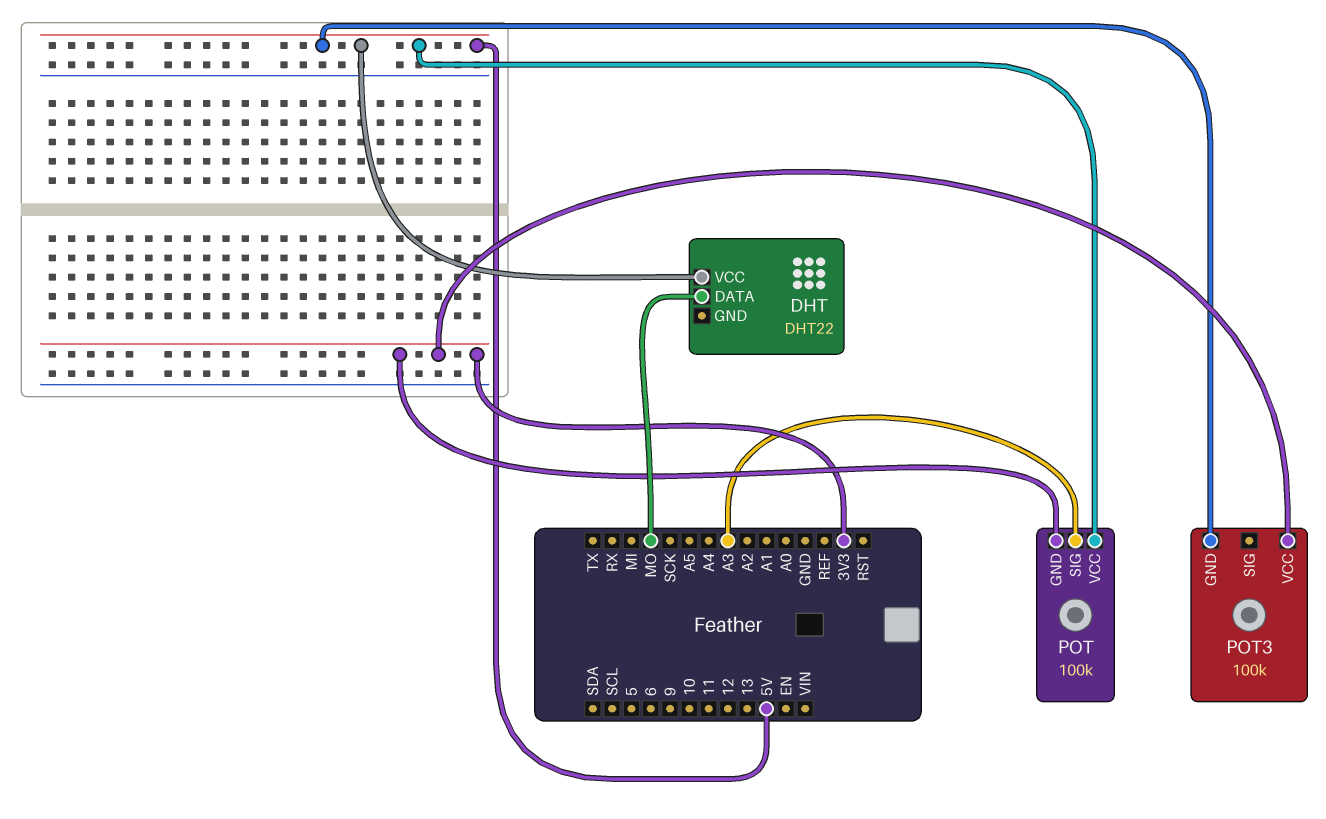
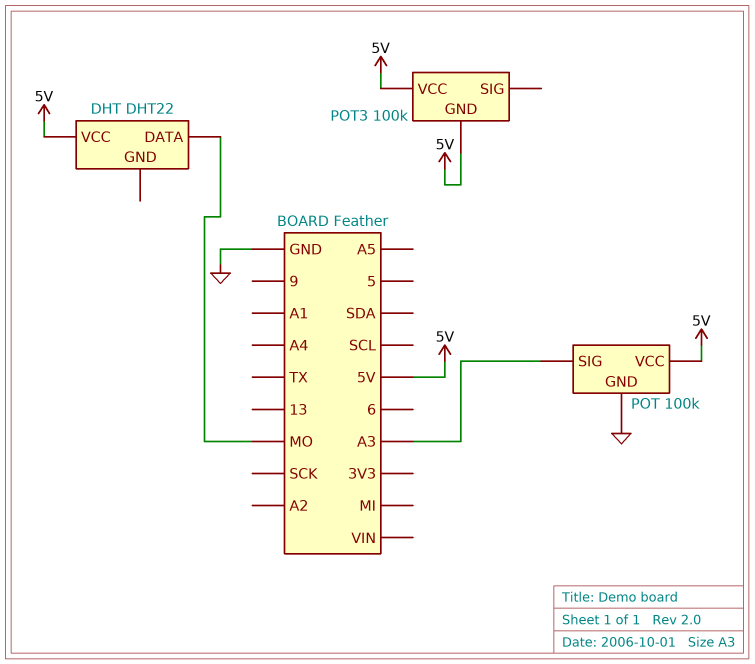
POT pin GND: 3V3 -> GND
POT3 pin VCC: 3V3 -> 5V

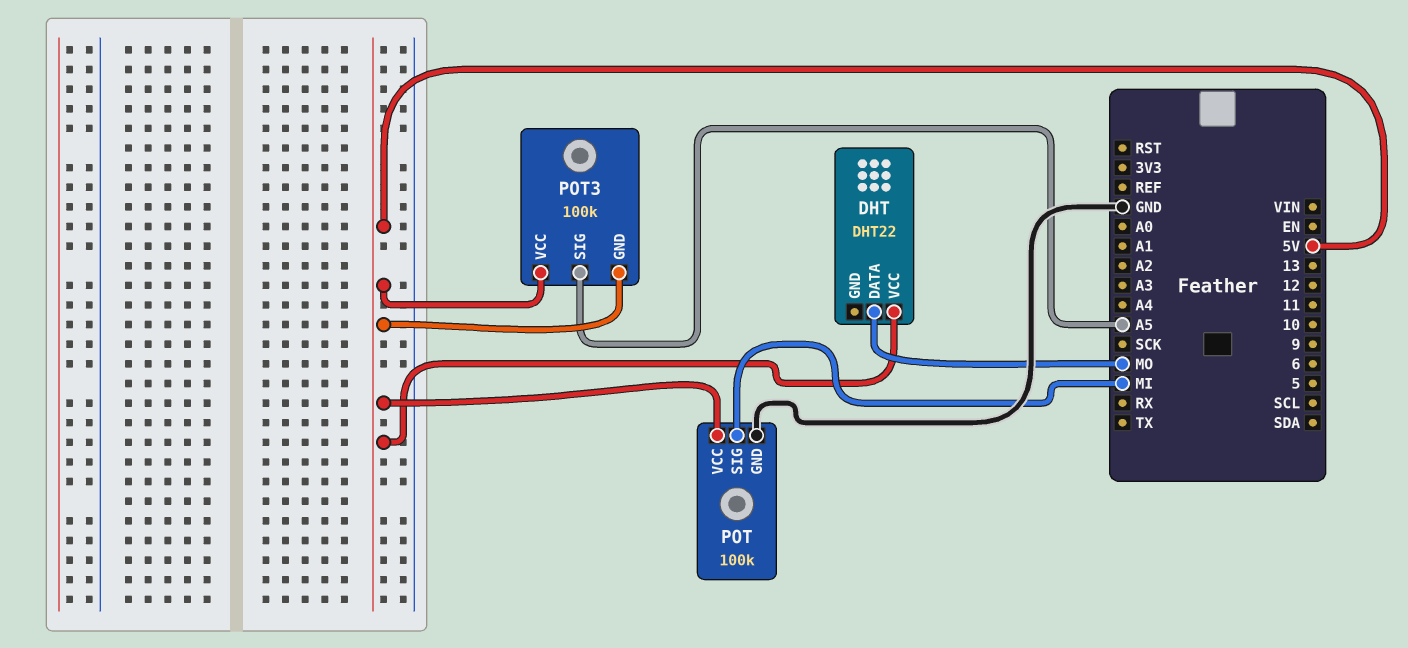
POT pin SIG: A3 -> MI
POT3 pin SIG: none -> A5

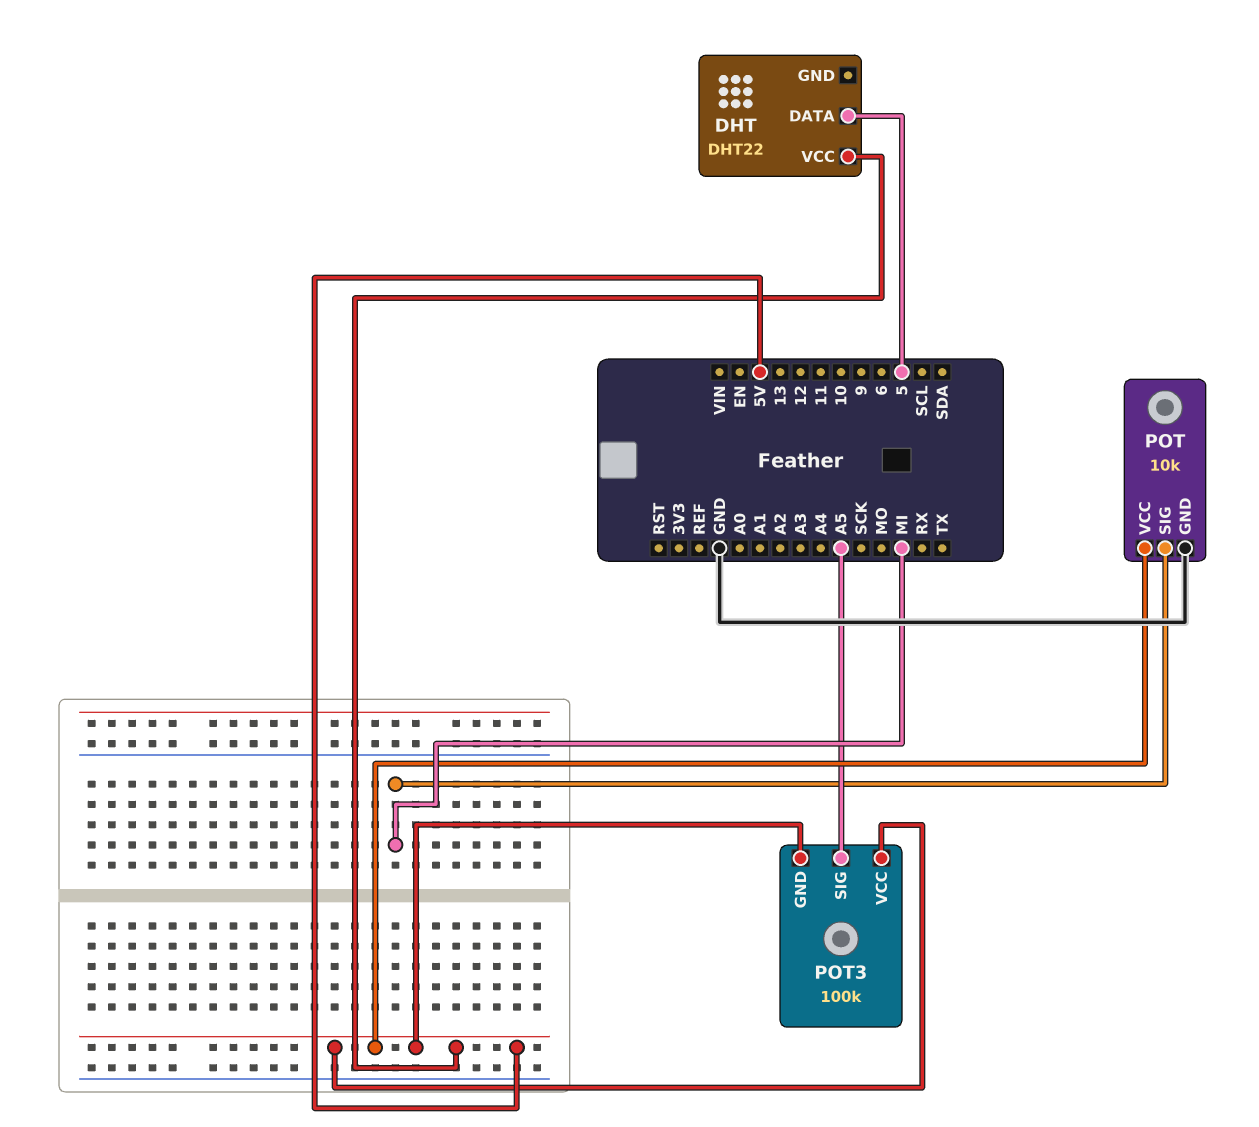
DHT pin DATA: MO -> 5
POT: 100k -> 10k

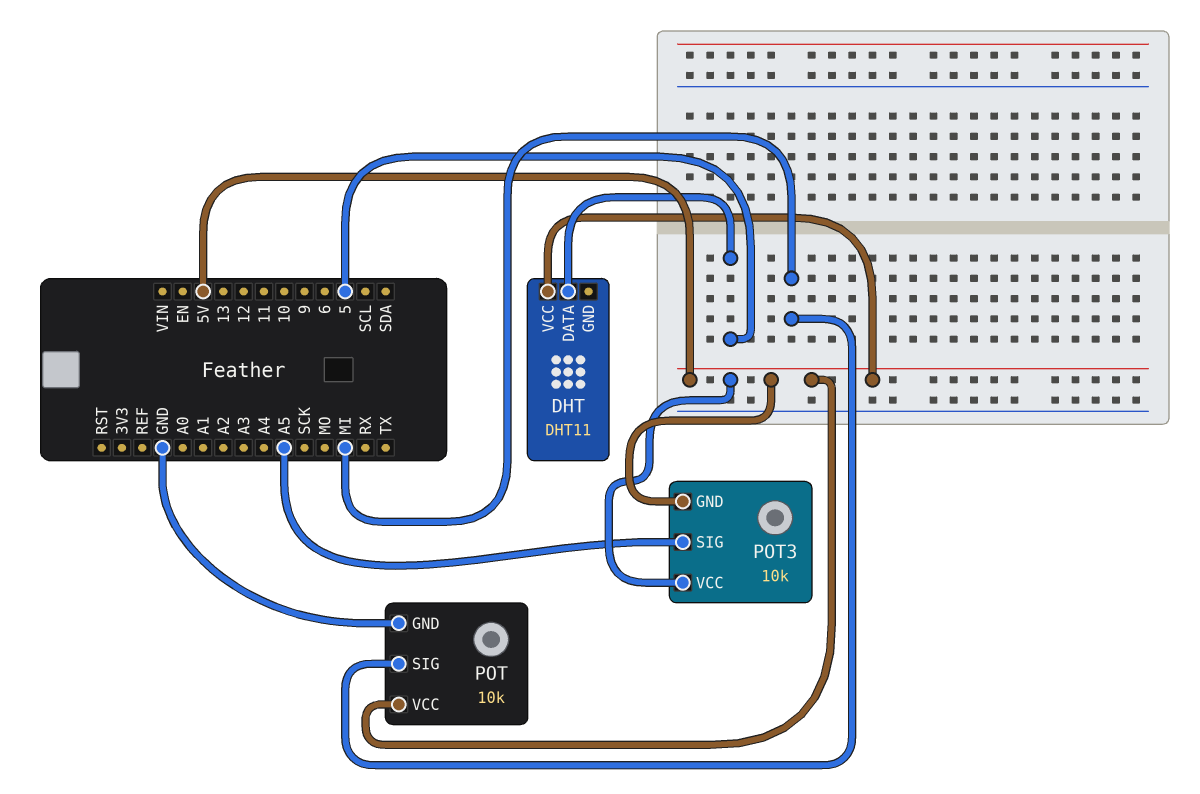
DHT: DHT22 -> DHT11
POT3: 100k -> 10k

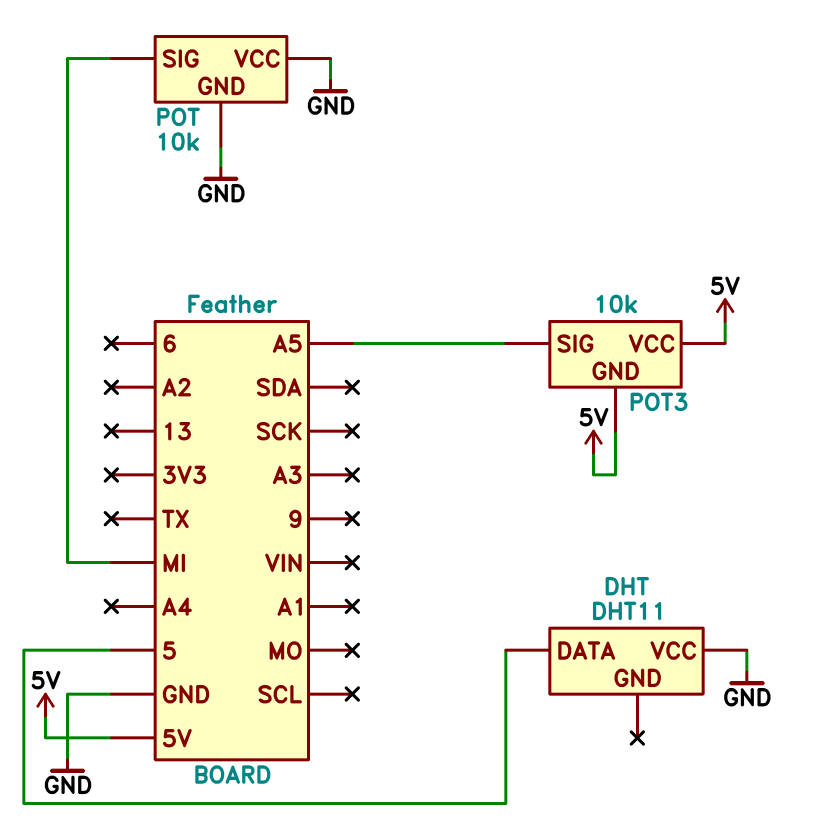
DHT pin VCC: 5V -> GND
POT pin VCC: 5V -> GND

